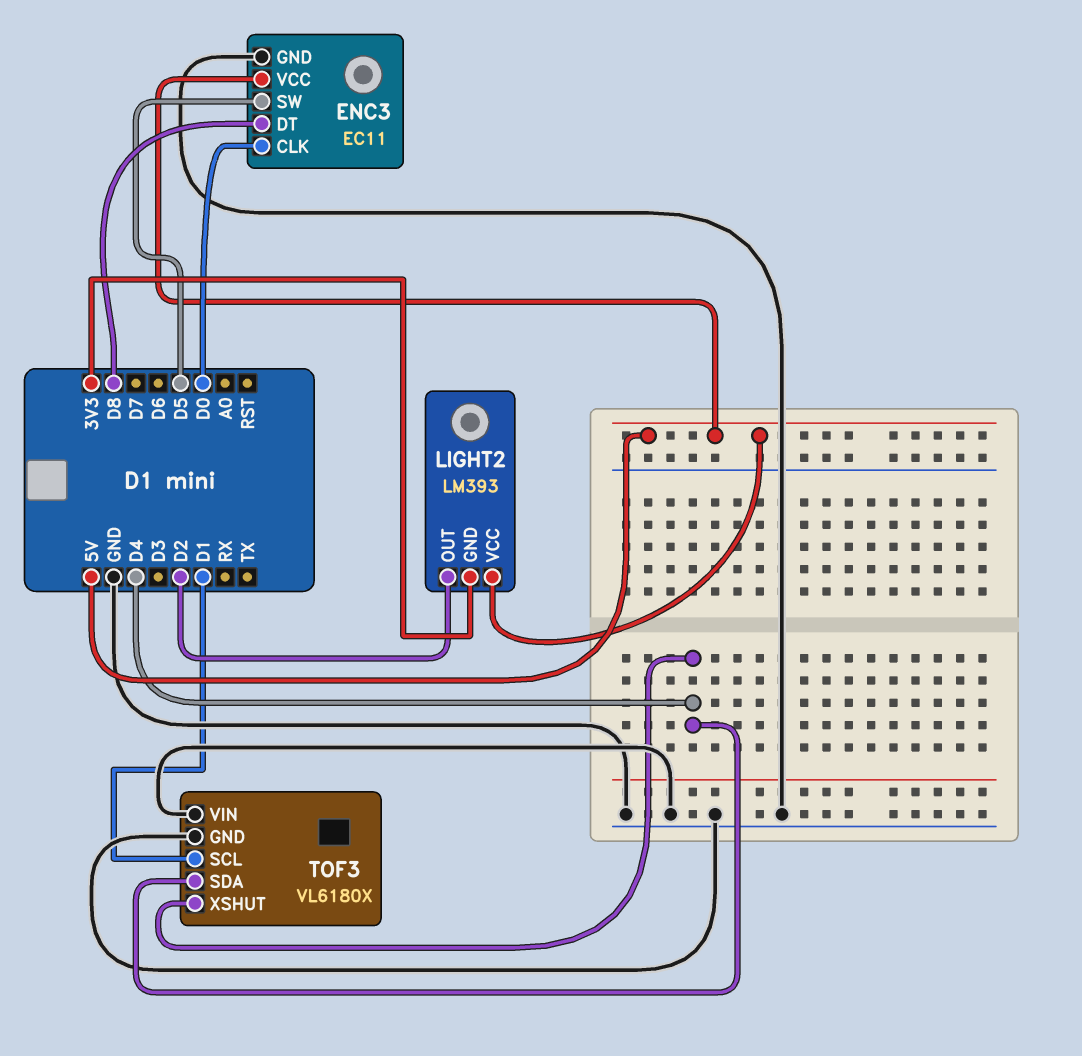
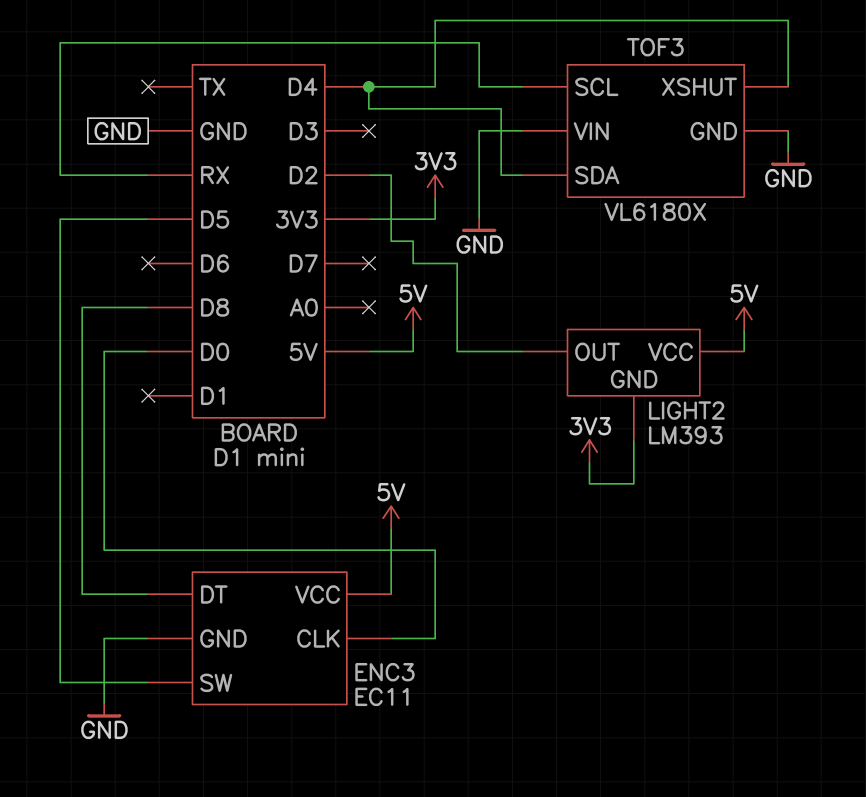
TOF3 pin SCL: D1 -> RX

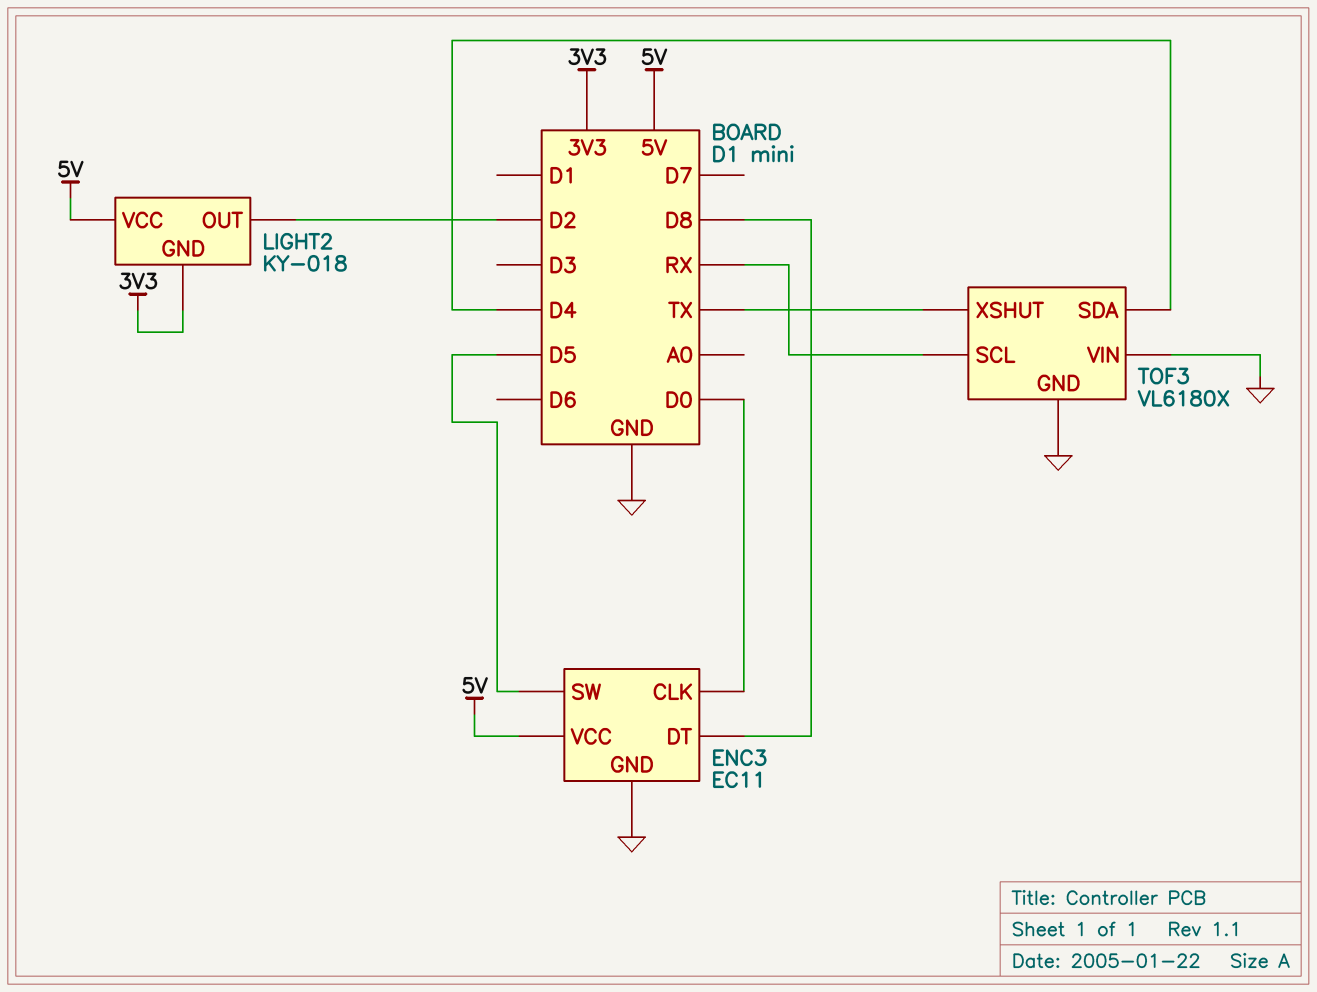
LIGHT2: LM393 -> KY-018
TOF3 pin XSHUT: D4 -> TX

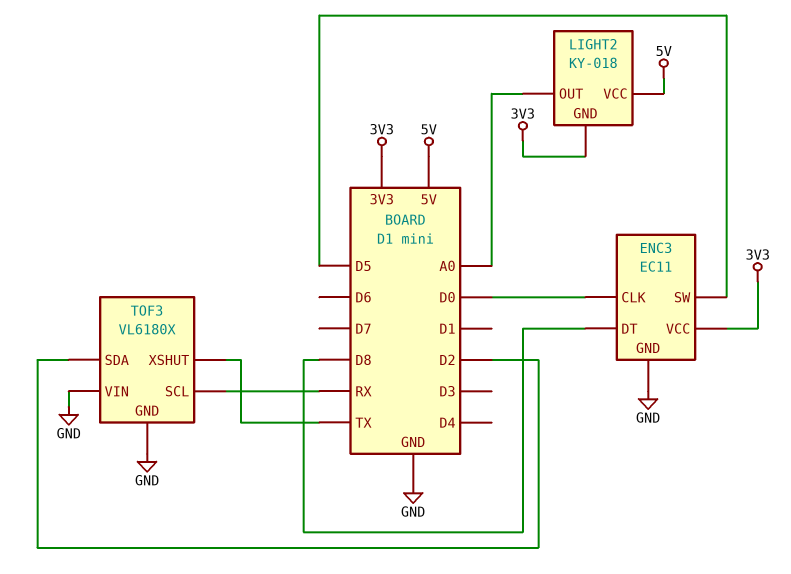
ENC3 pin VCC: 5V -> 3V3
LIGHT2 pin OUT: D2 -> A0
TOF3 pin SDA: D4 -> D2

